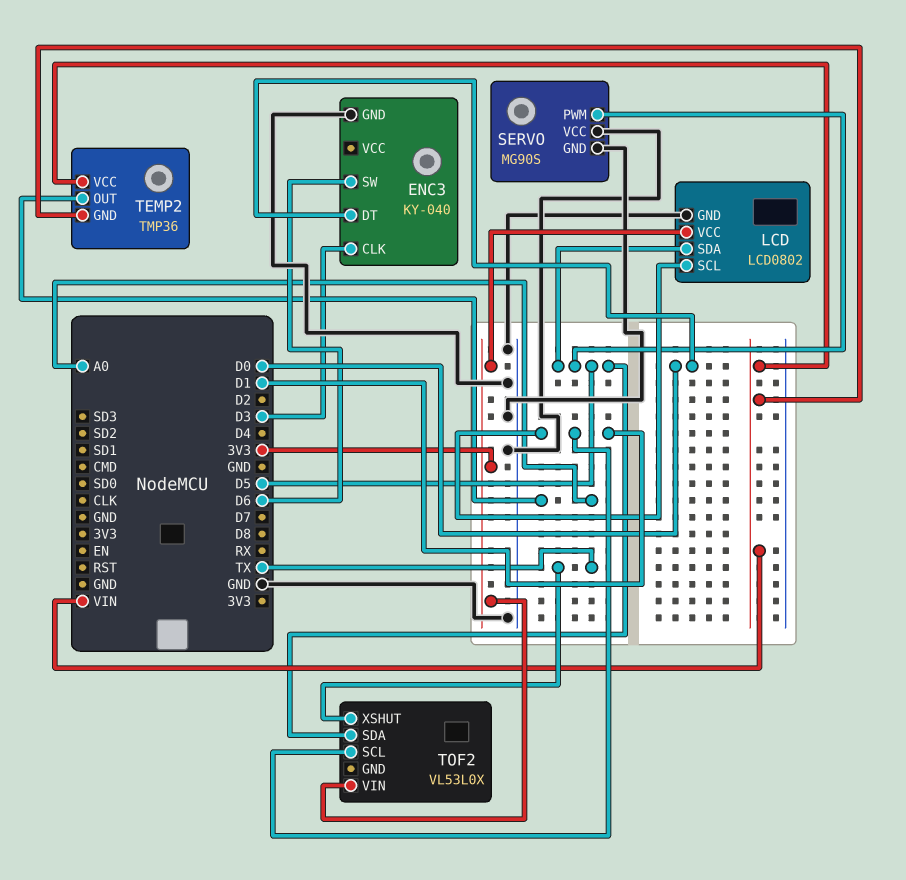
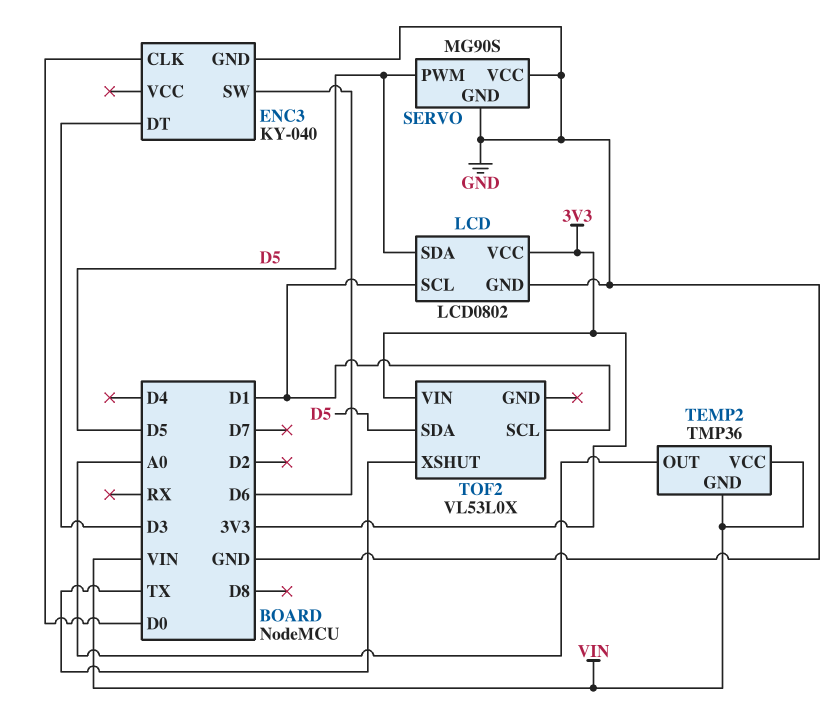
ENC3 pin CLK: D3 -> D0
ENC3 pin DT: D0 -> D3

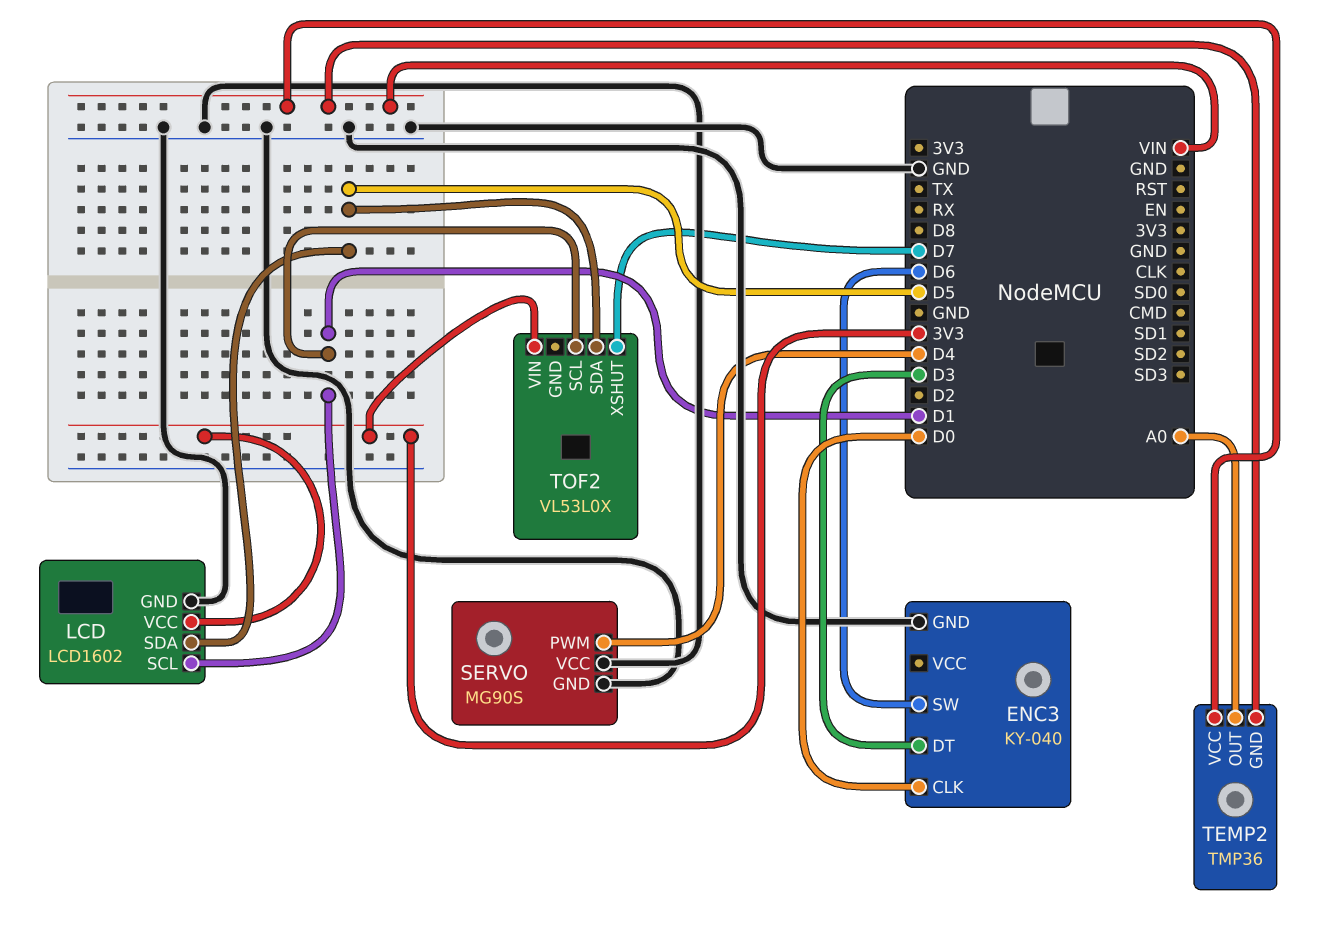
LCD: LCD0802 -> LCD1602
SERVO pin PWM: D5 -> D4
TOF2 pin XSHUT: TX -> D7

